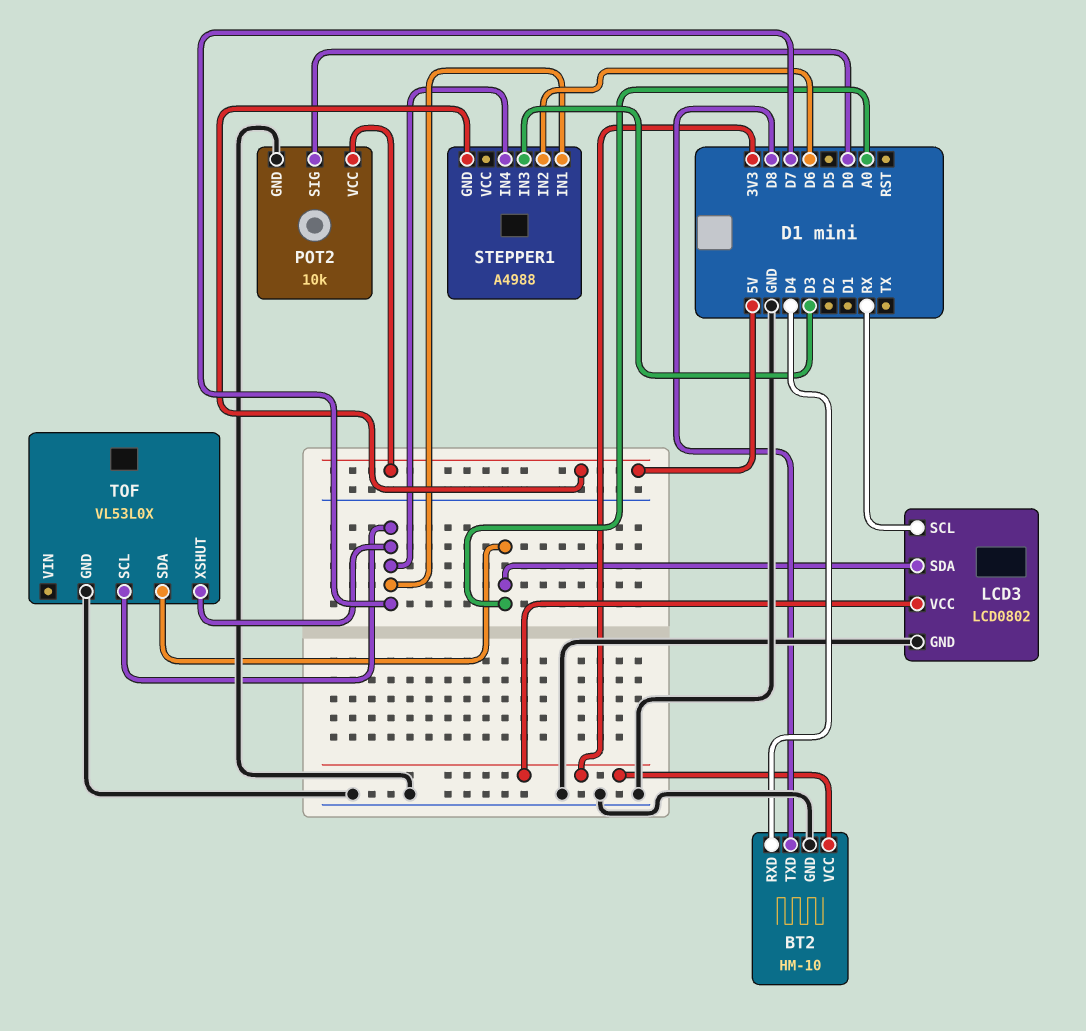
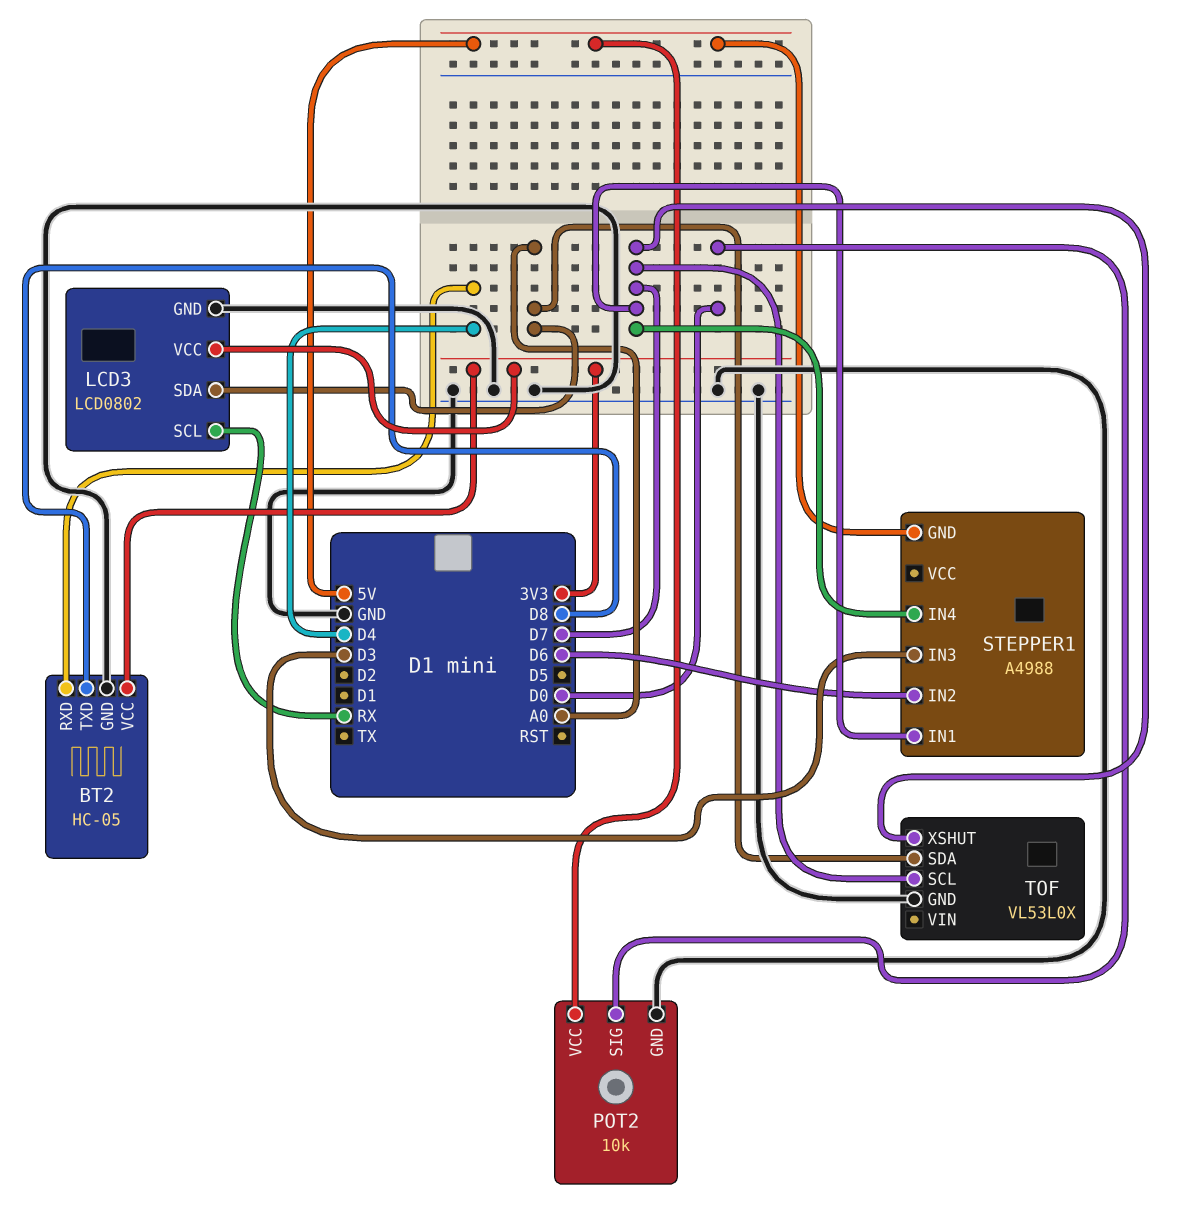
BT2: HM-10 -> HC-05

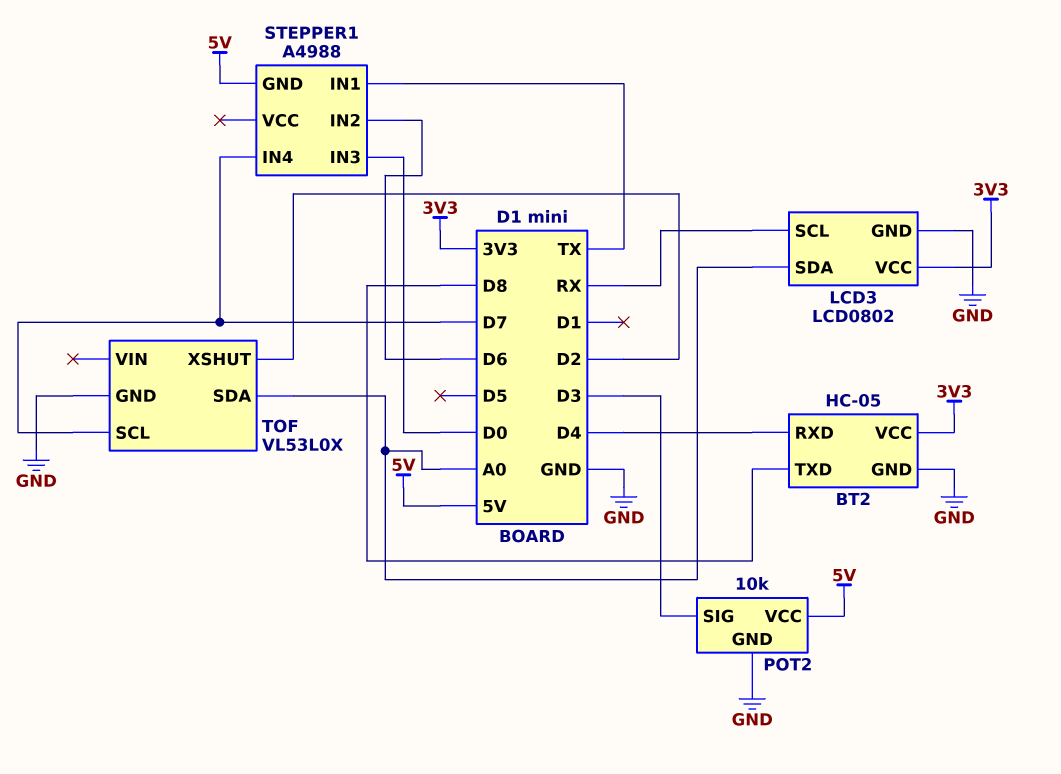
POT2 pin SIG: D0 -> D3
STEPPER1 pin IN1: D7 -> TX
STEPPER1 pin IN3: D3 -> D0
TOF pin XSHUT: D7 -> D2

